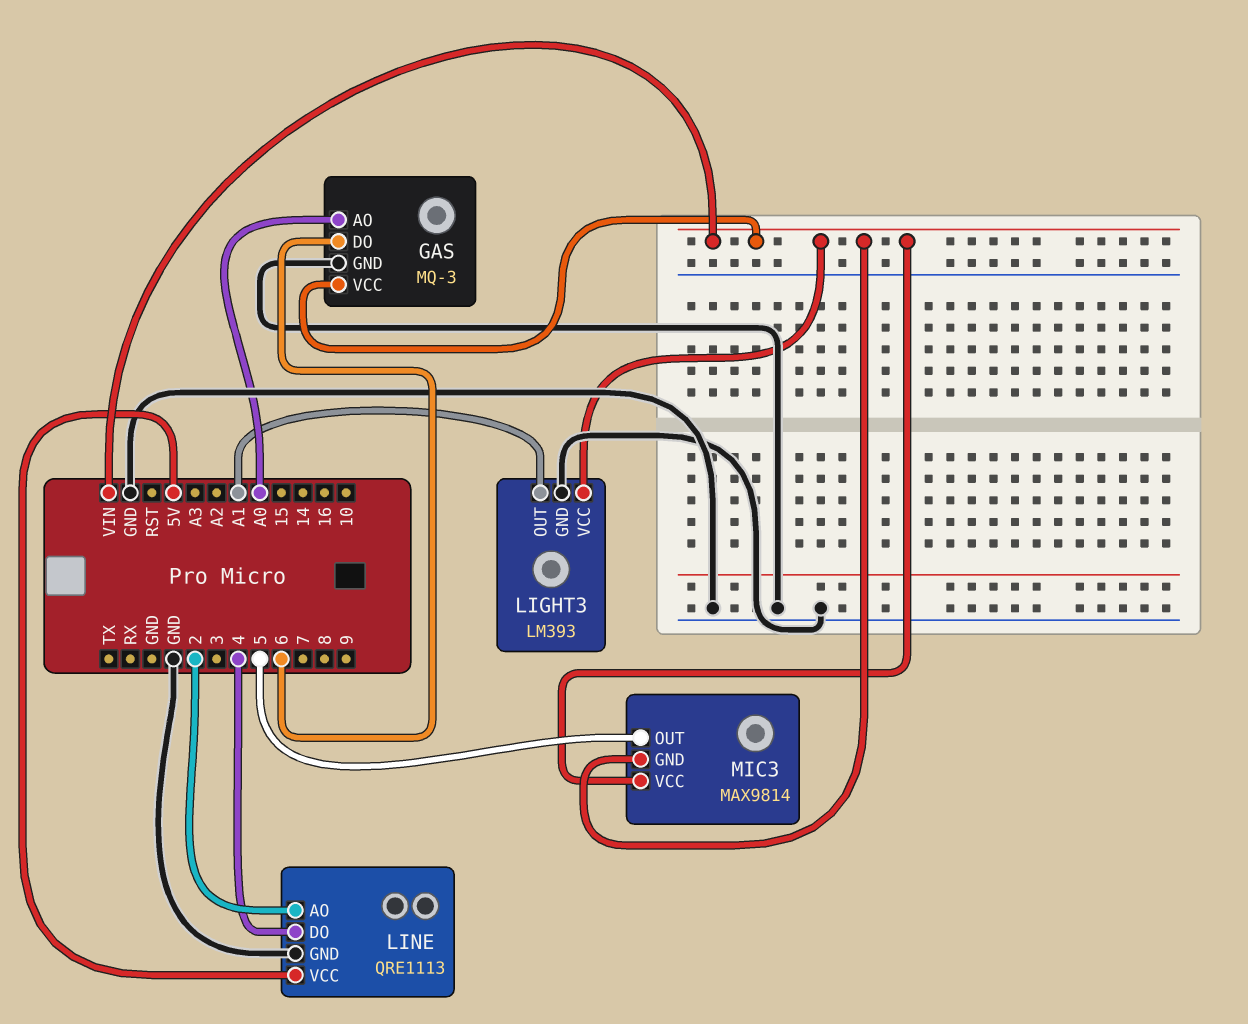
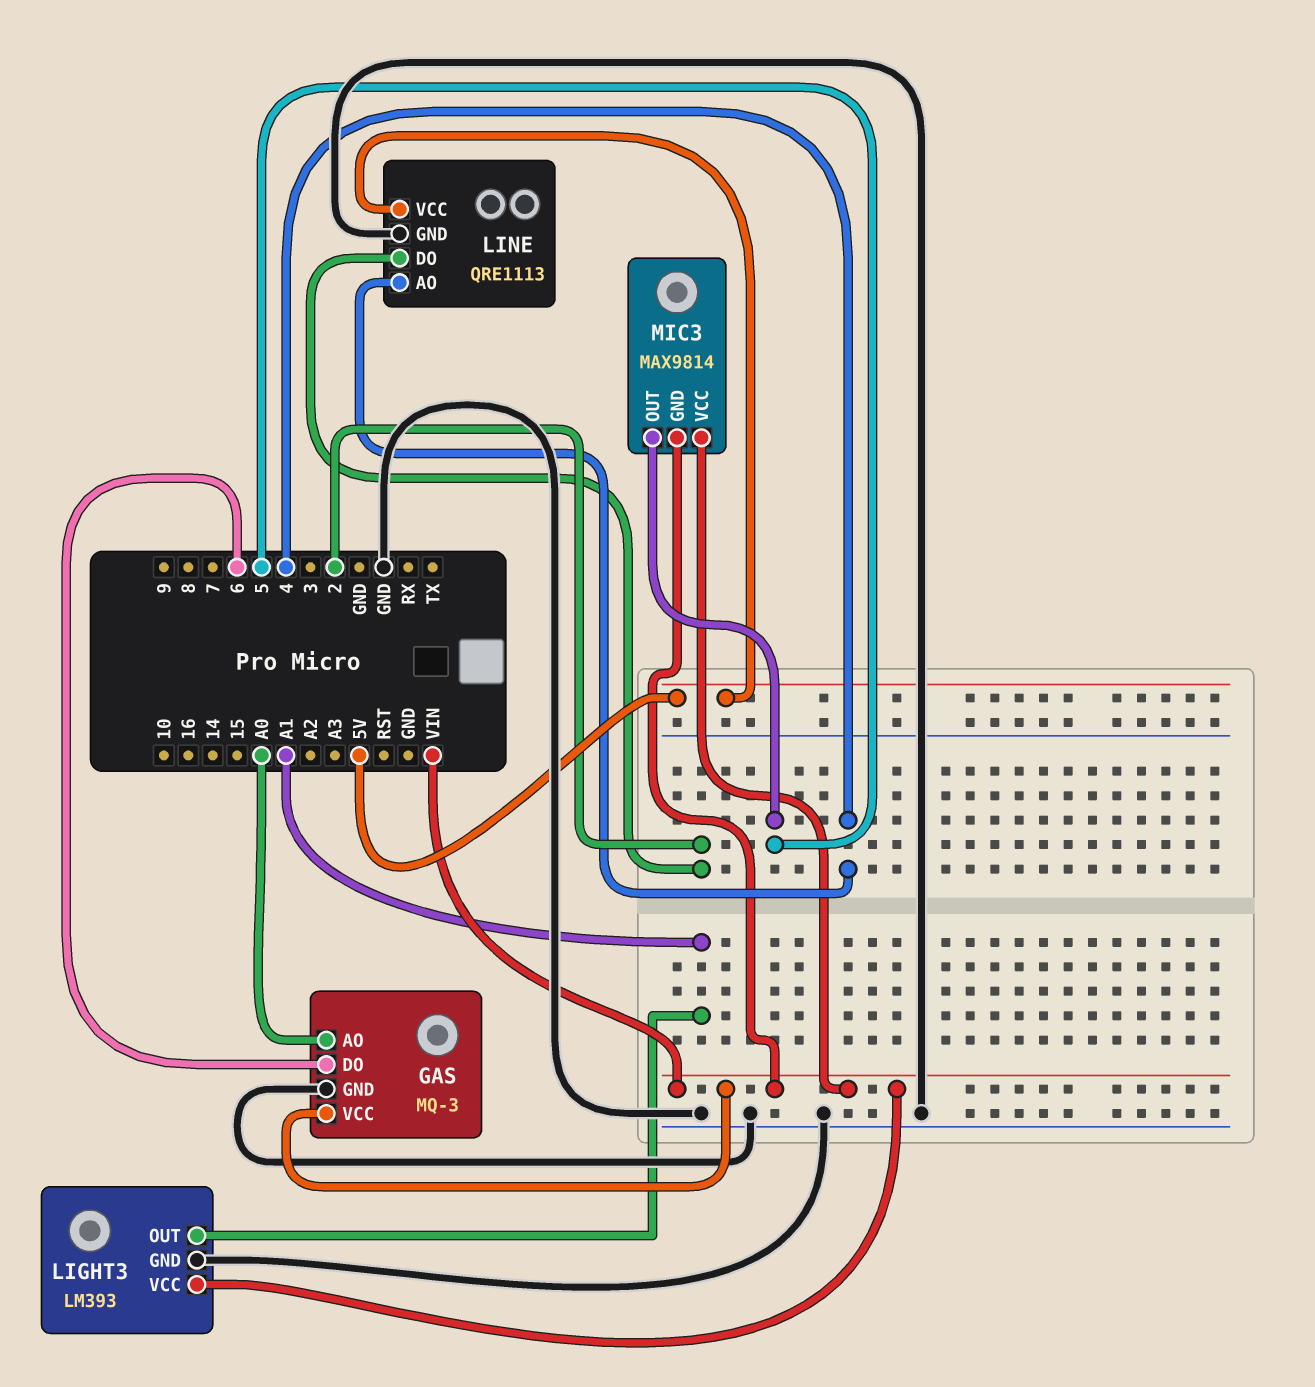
LINE pin AO: 2 -> 4
LINE pin DO: 4 -> 2

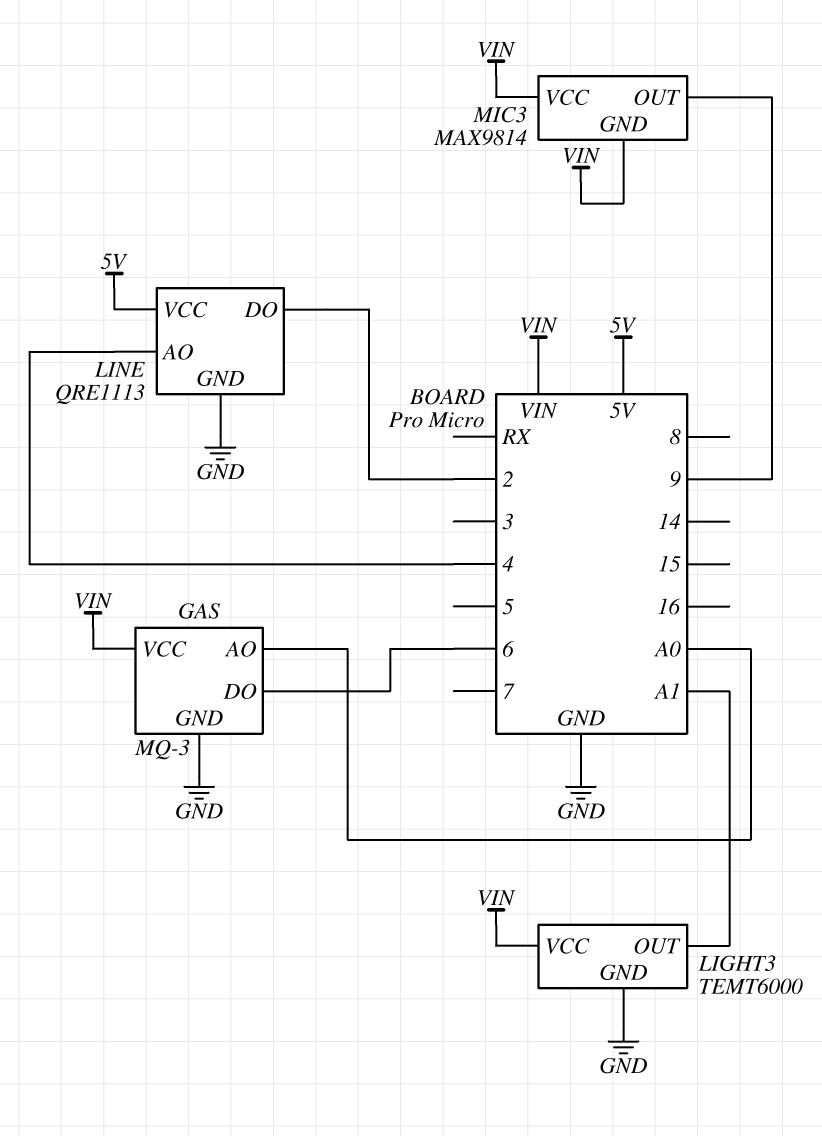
LIGHT3: LM393 -> TEMT6000
MIC3 pin OUT: 5 -> 9

